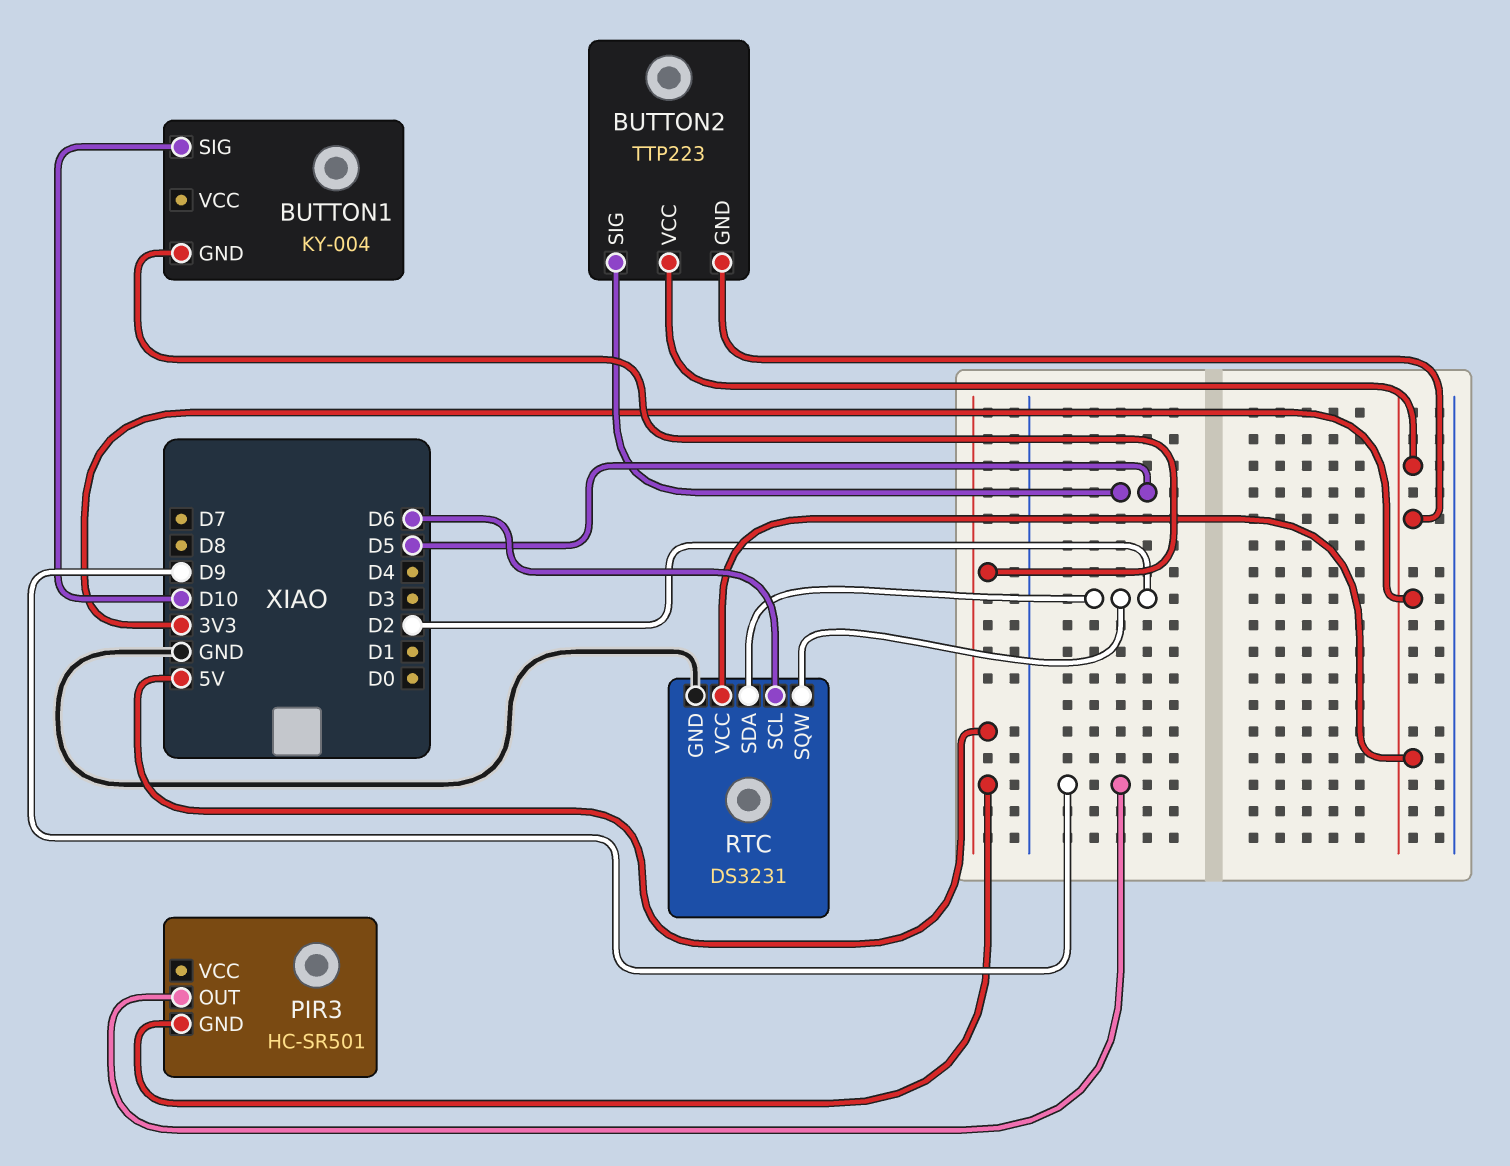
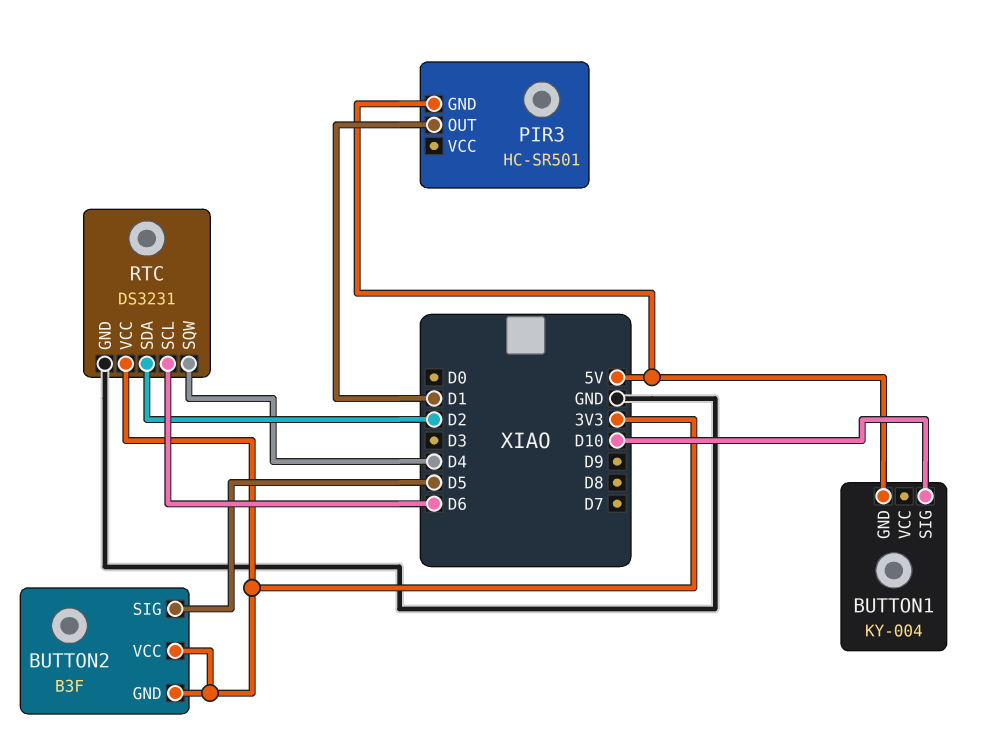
BUTTON2: TTP223 -> B3F
PIR3 pin OUT: D9 -> D1
RTC pin SQW: D2 -> D4

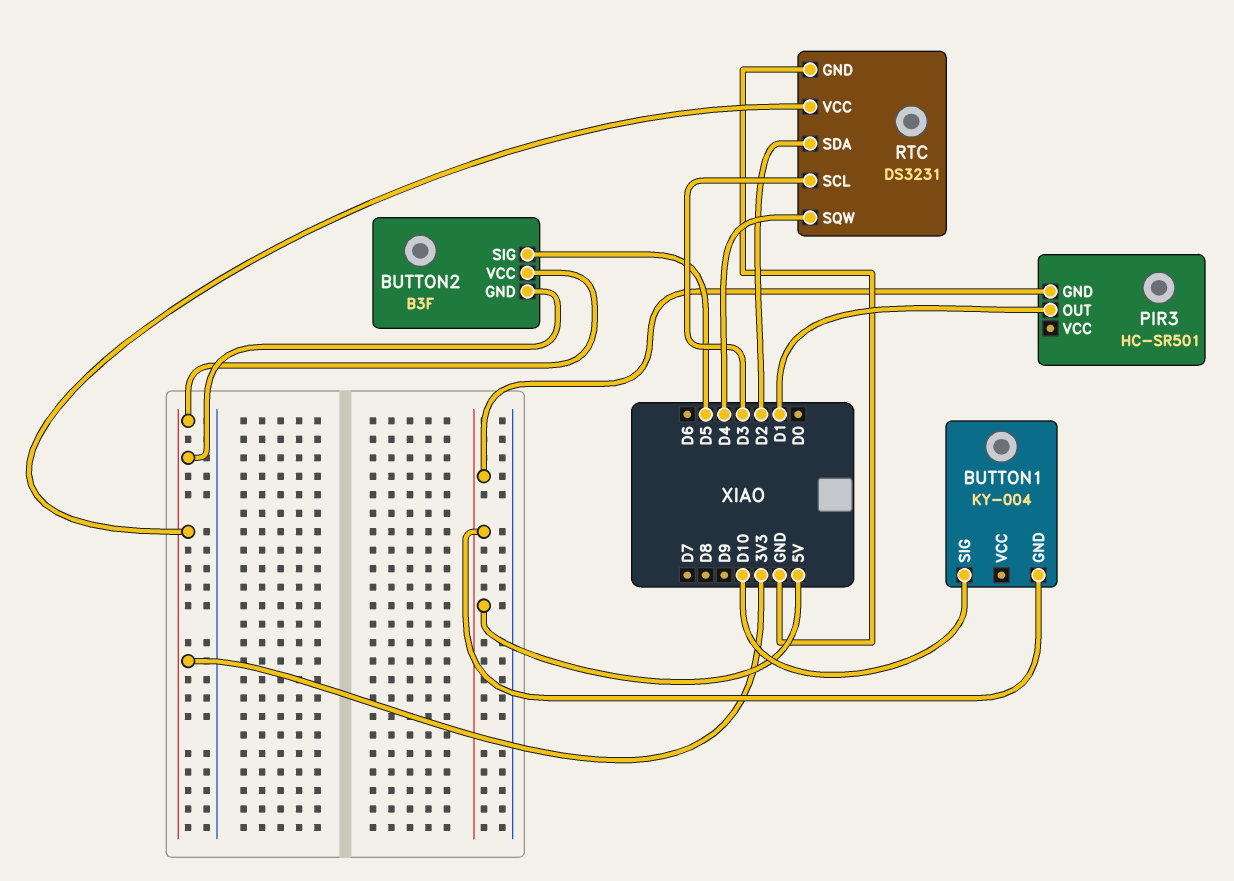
RTC pin SCL: D6 -> D3

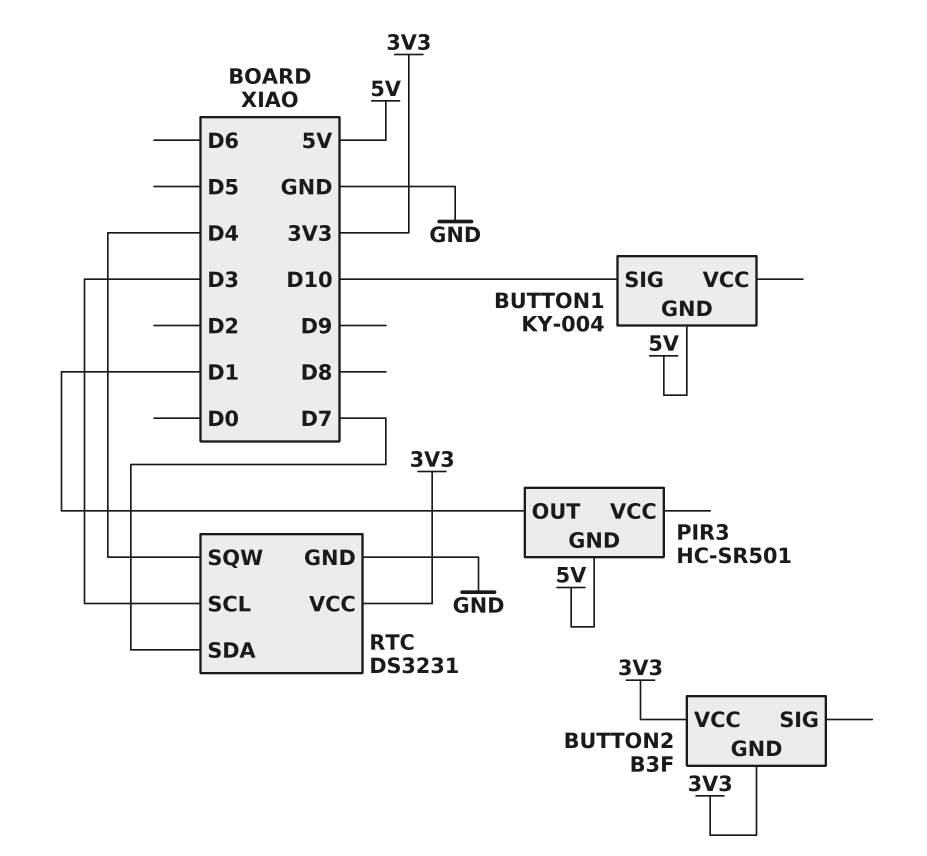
BUTTON2 pin SIG: D5 -> none
RTC pin SDA: D2 -> D7

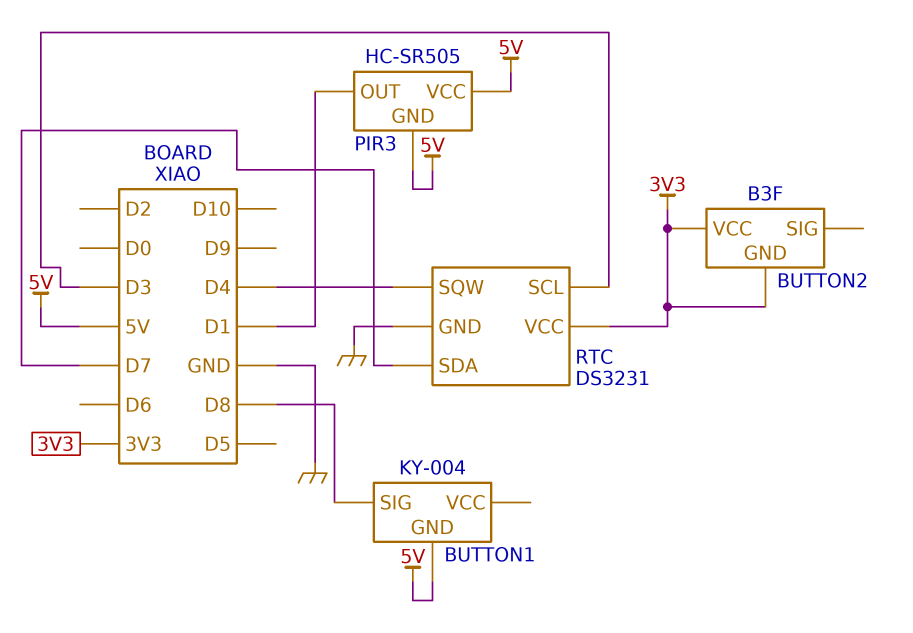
BUTTON1 pin SIG: D10 -> D8
PIR3: HC-SR501 -> HC-SR505
PIR3 pin VCC: none -> 5V

